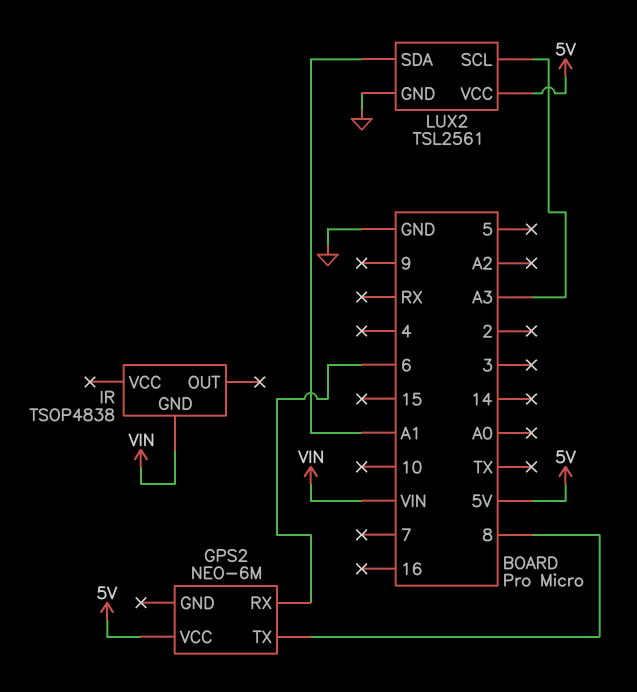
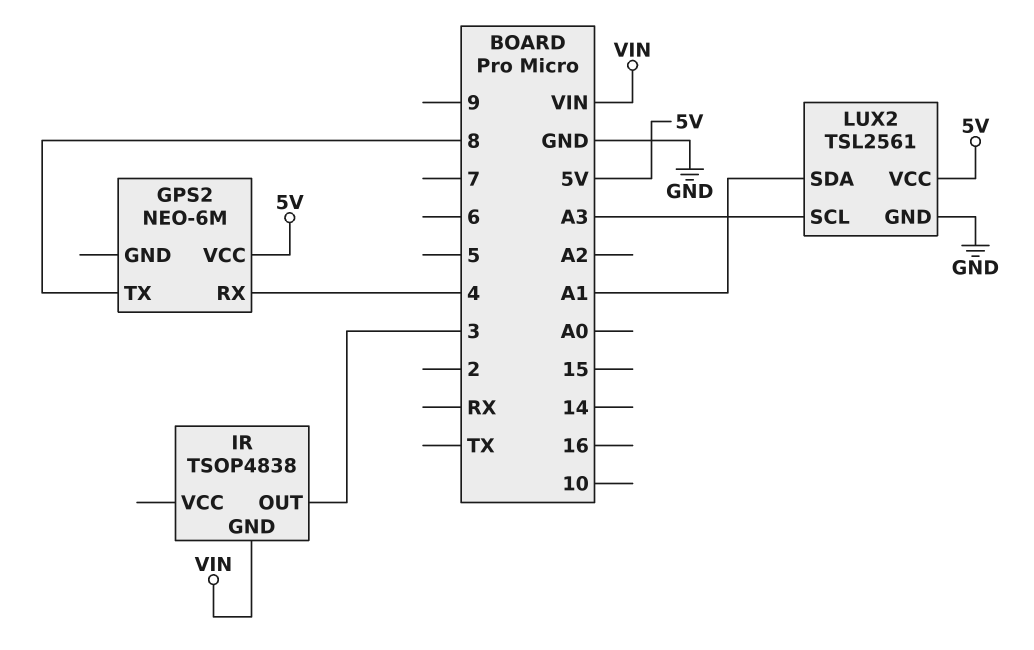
GPS2 pin RX: 6 -> 4
IR pin OUT: none -> 3

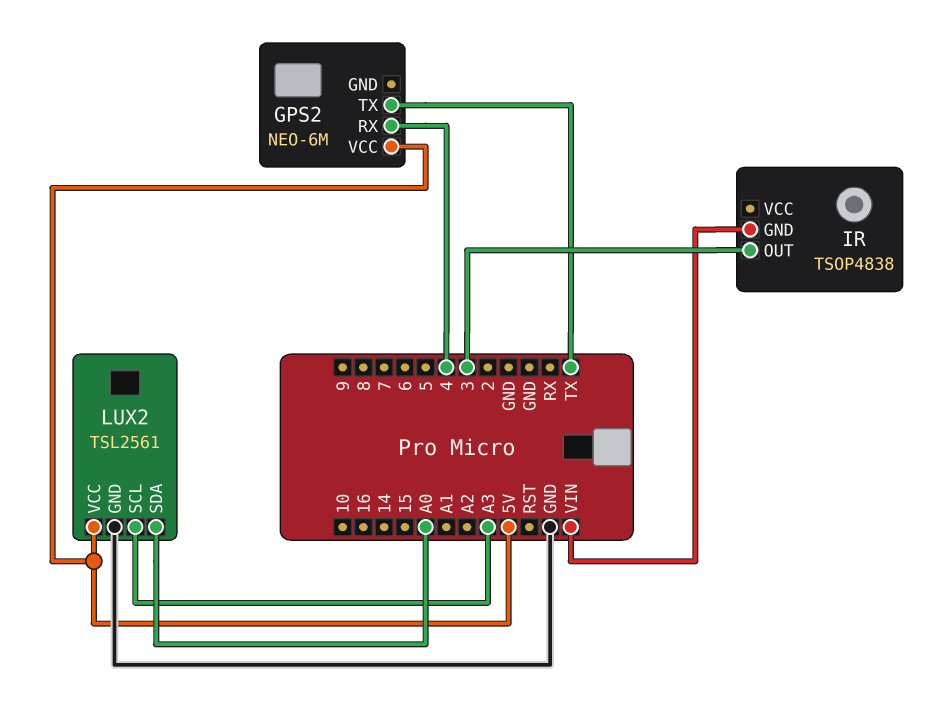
GPS2 pin TX: 8 -> TX
LUX2 pin SDA: A1 -> A0

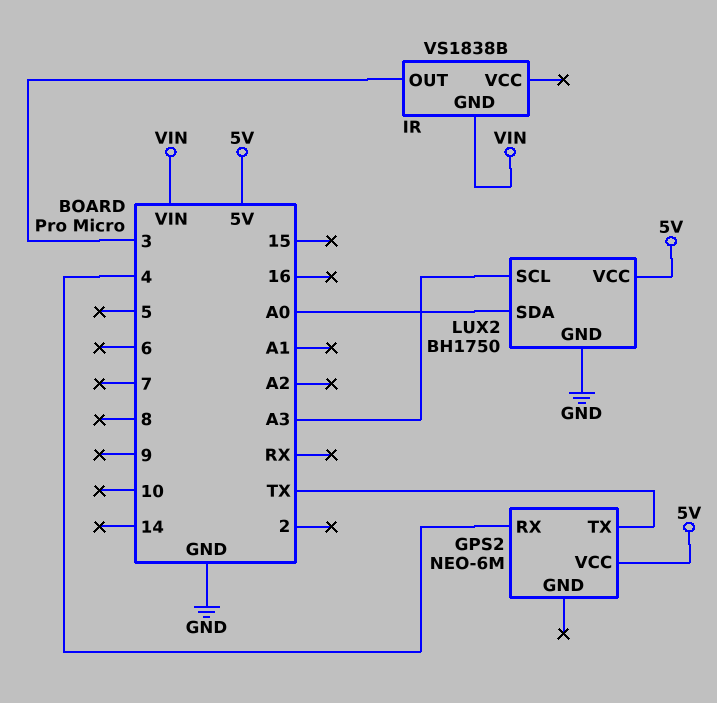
IR: TSOP4838 -> VS1838B
LUX2: TSL2561 -> BH1750

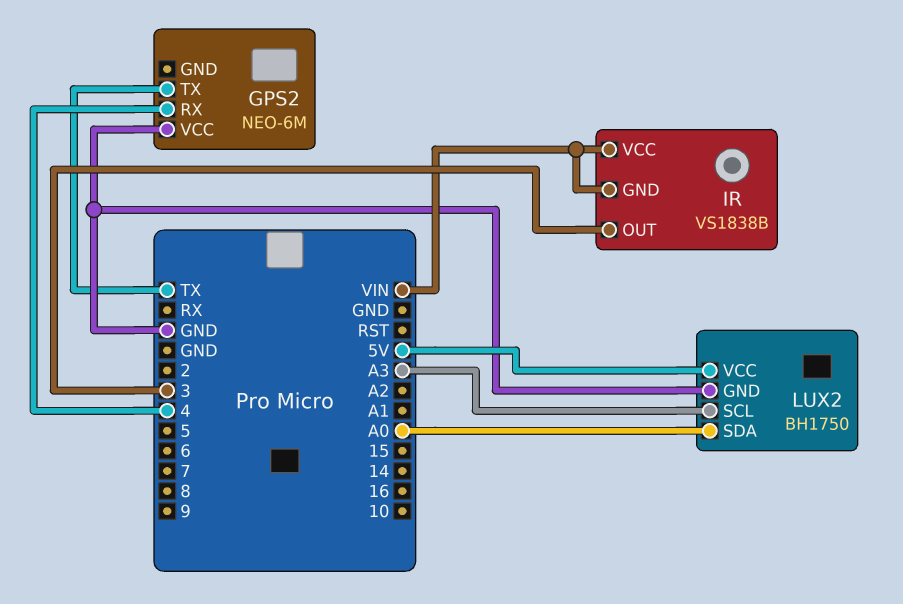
GPS2 pin VCC: 5V -> GND
IR pin VCC: none -> VIN

